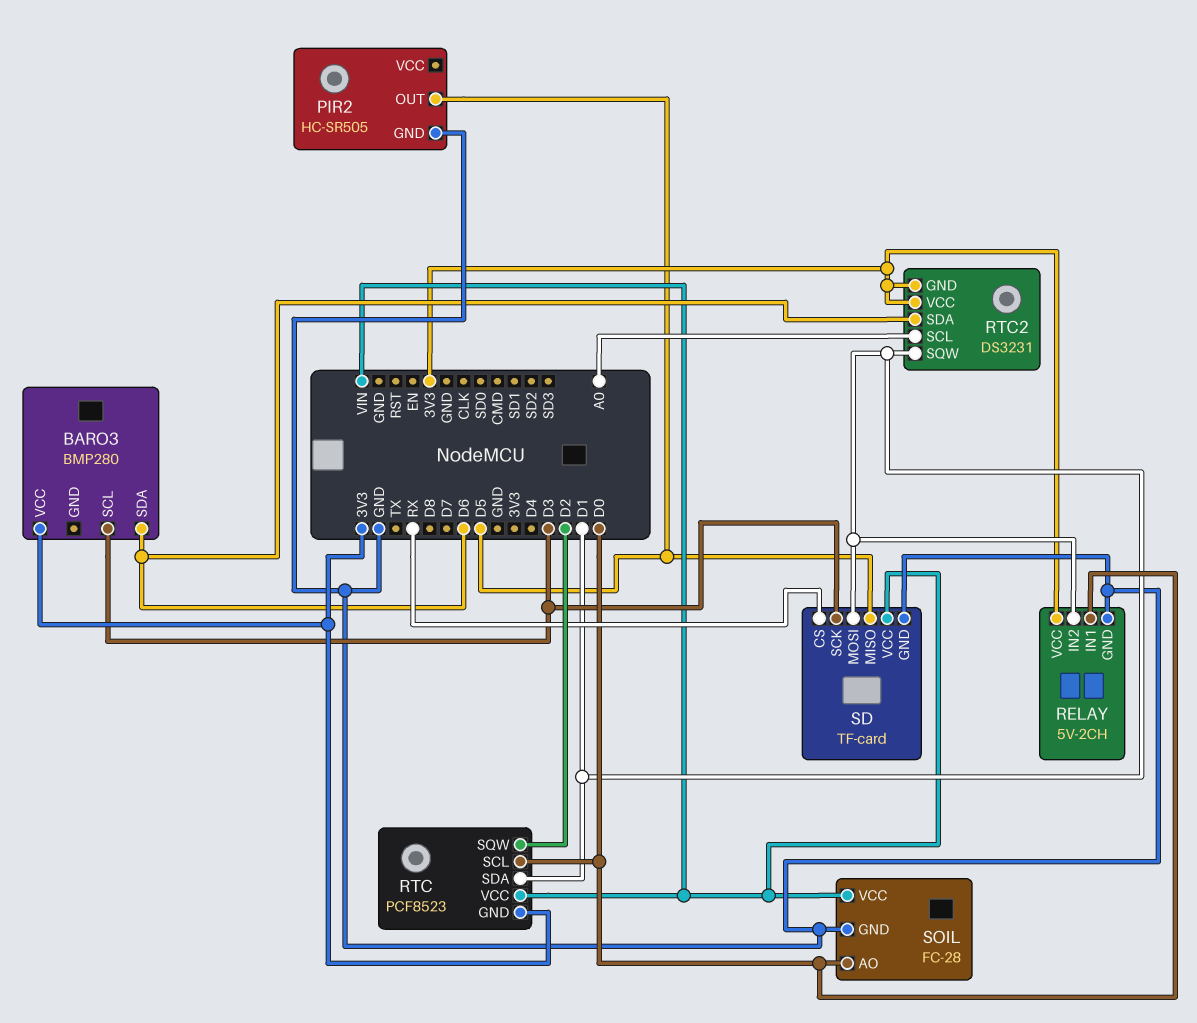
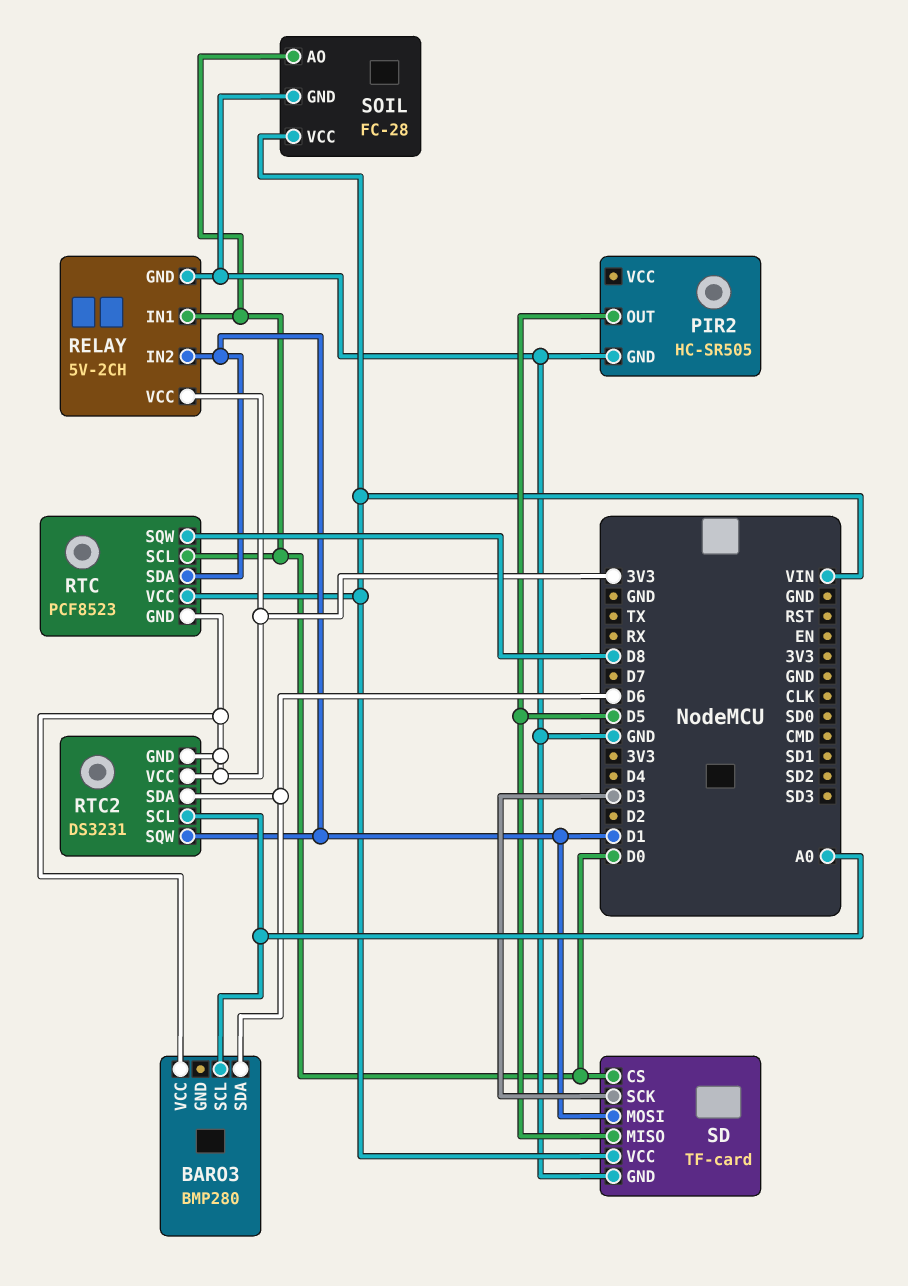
BARO3 pin SCL: D3 -> A0
RTC pin SQW: D2 -> D8
SD pin CS: RX -> D0

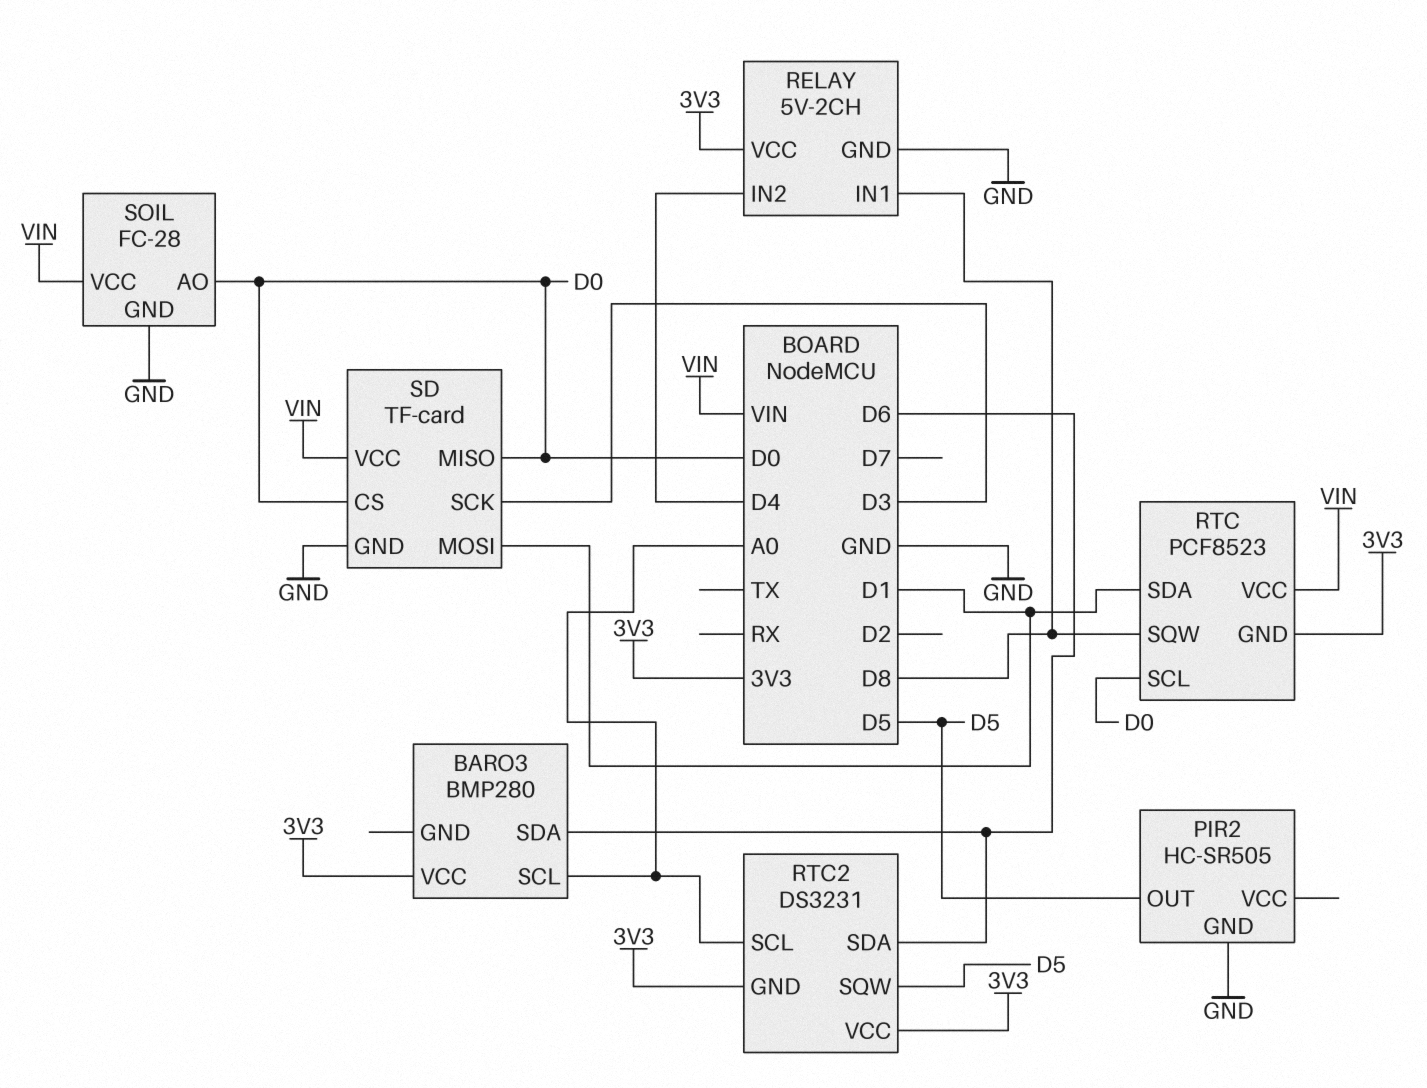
RELAY pin IN1: D0 -> D8
RELAY pin IN2: D1 -> D4
RTC2 pin SQW: D1 -> D5
SD pin MISO: D5 -> D0

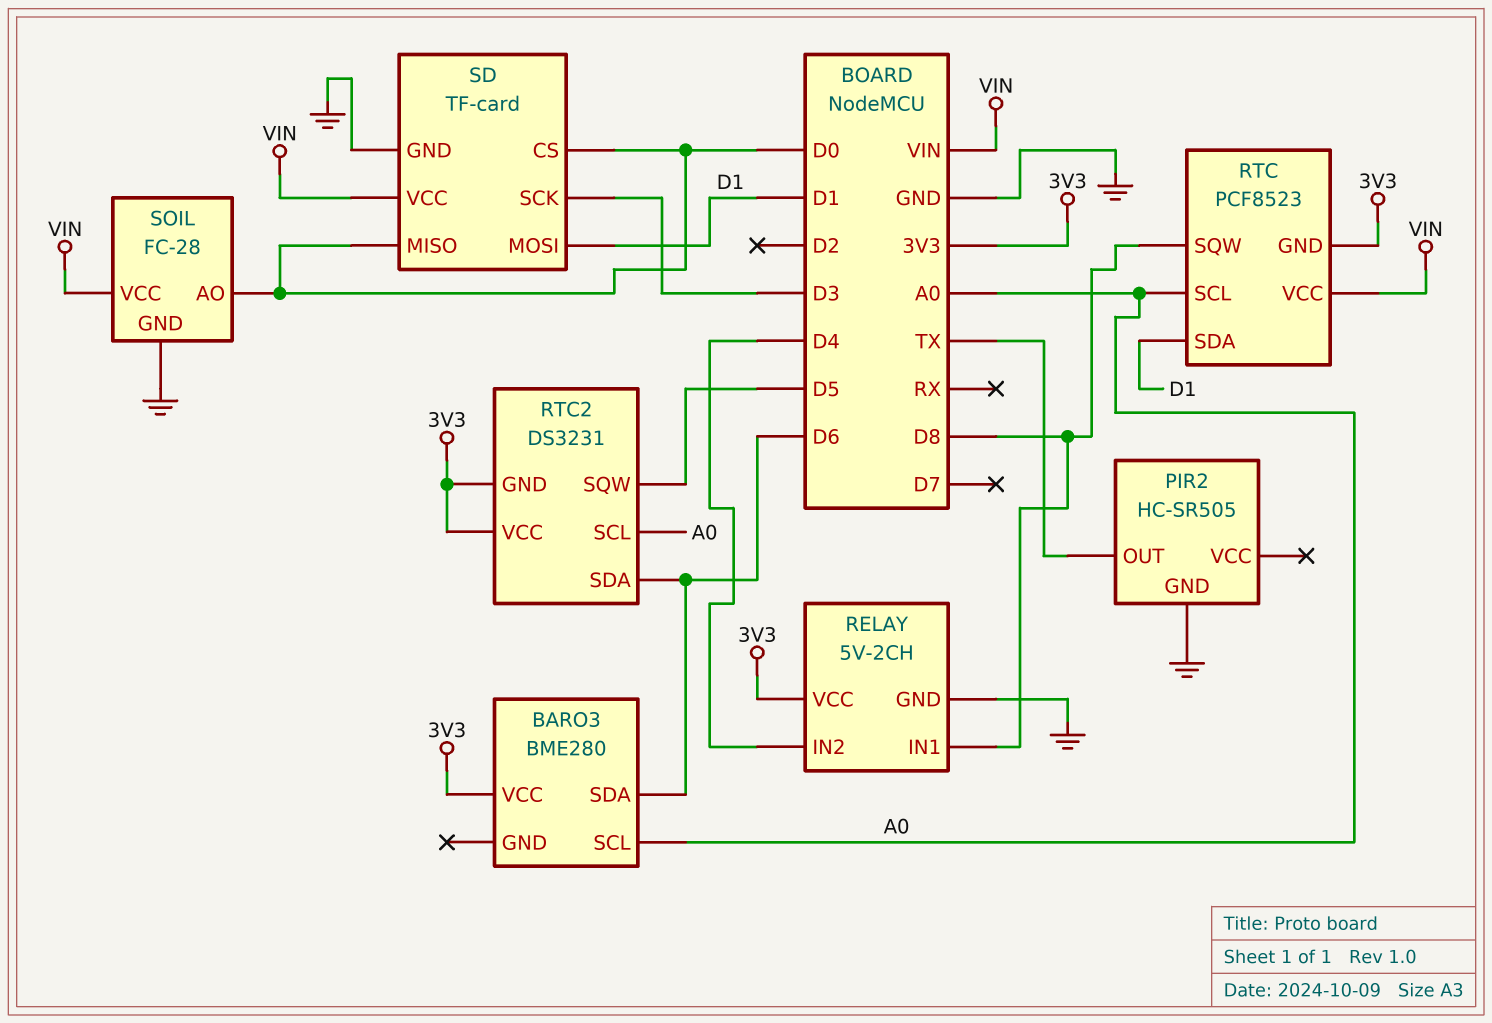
BARO3: BMP280 -> BME280
PIR2 pin OUT: D5 -> TX
RTC pin SCL: D0 -> A0

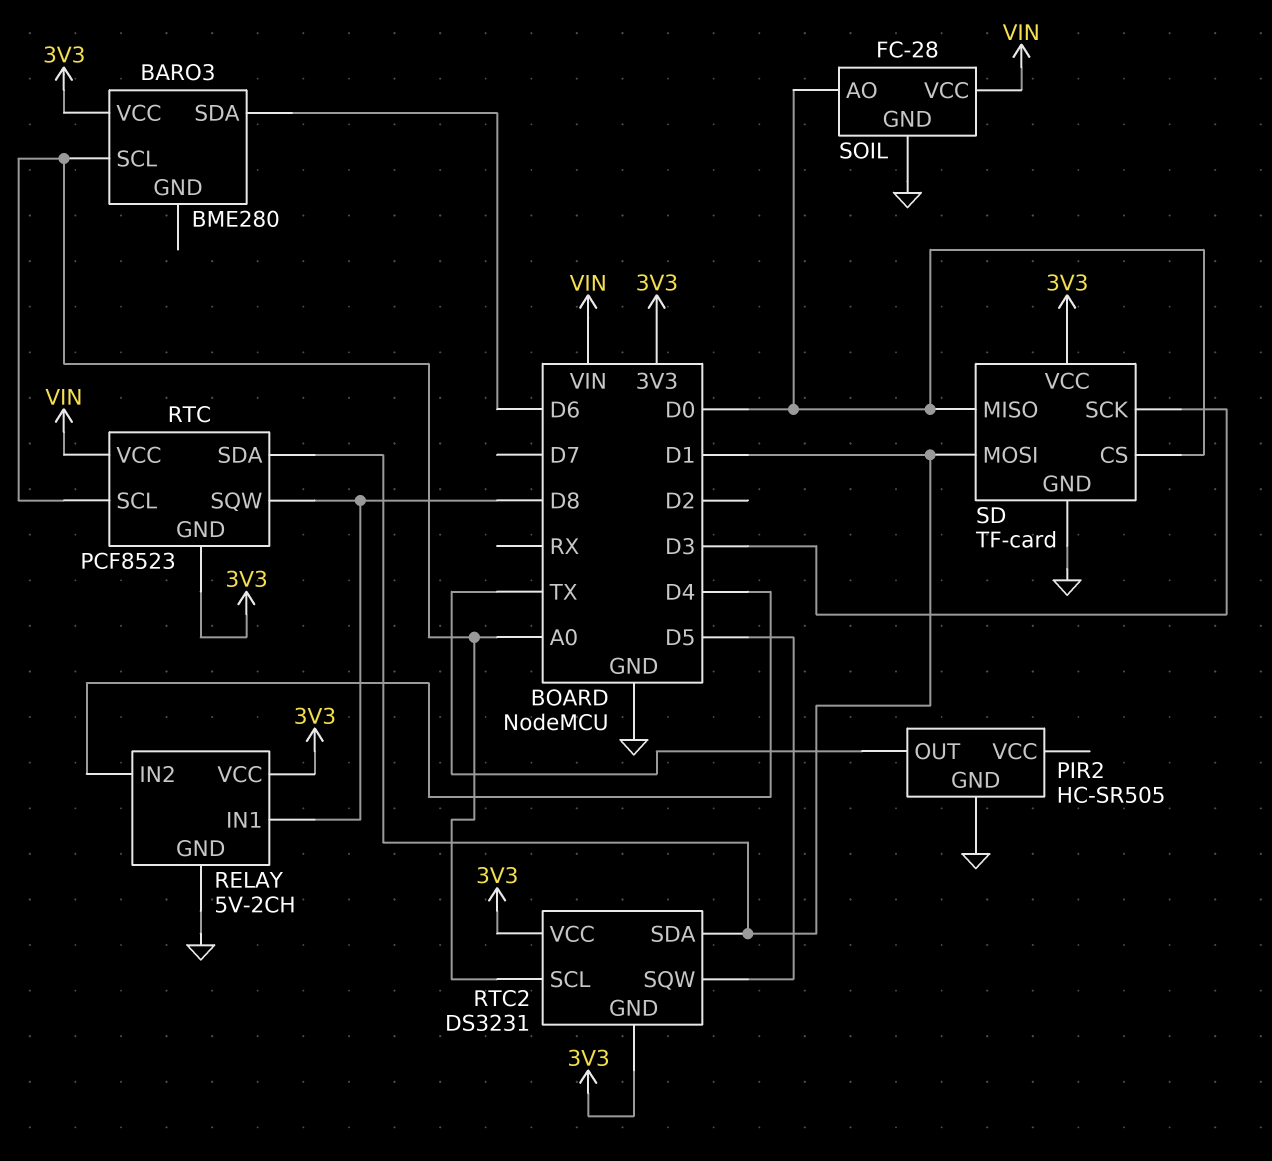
RTC2 pin SDA: D6 -> D1
SD pin VCC: VIN -> 3V3

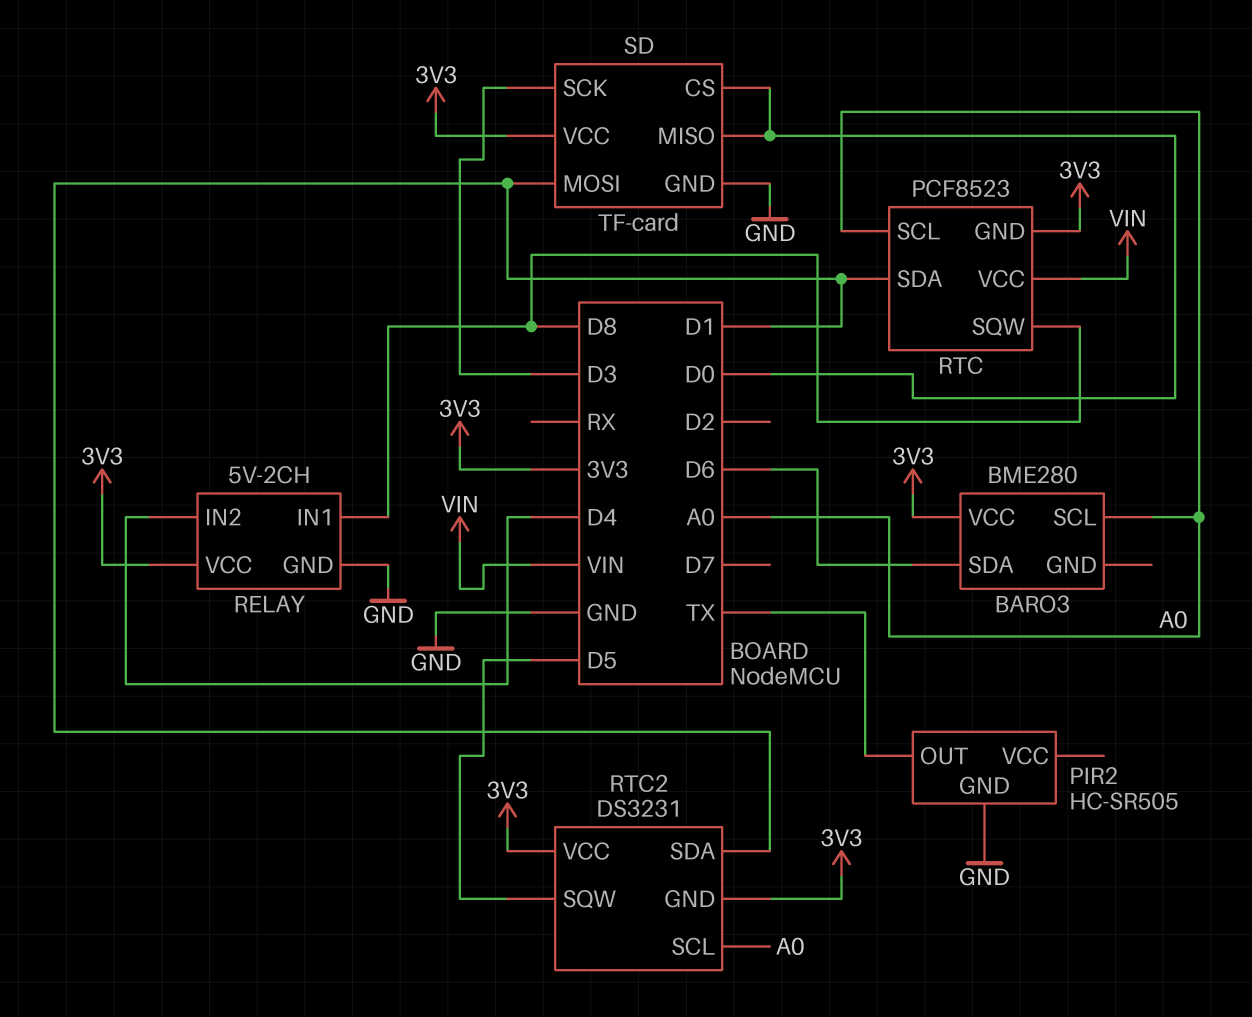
SOIL: FC-28 -> none
SOIL pin AO: D0 -> none
SOIL pin GND: GND -> none
SOIL pin VCC: VIN -> none

